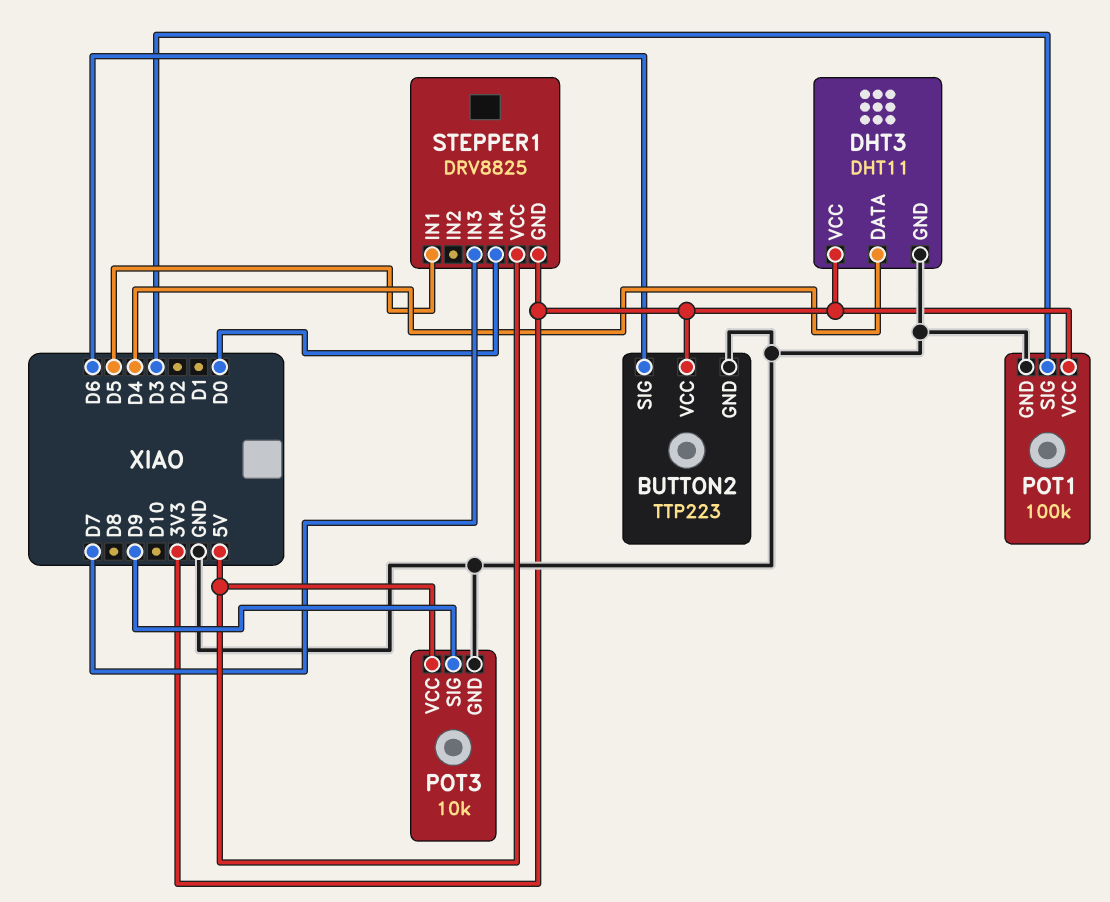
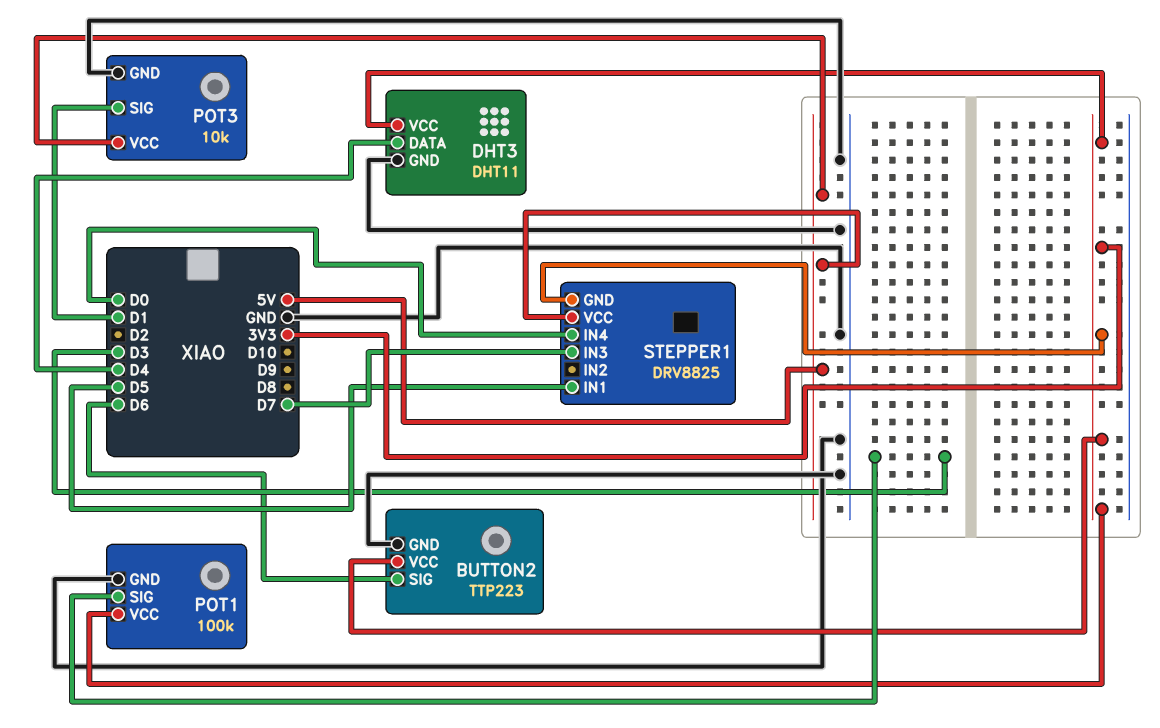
POT3 pin SIG: D9 -> D1

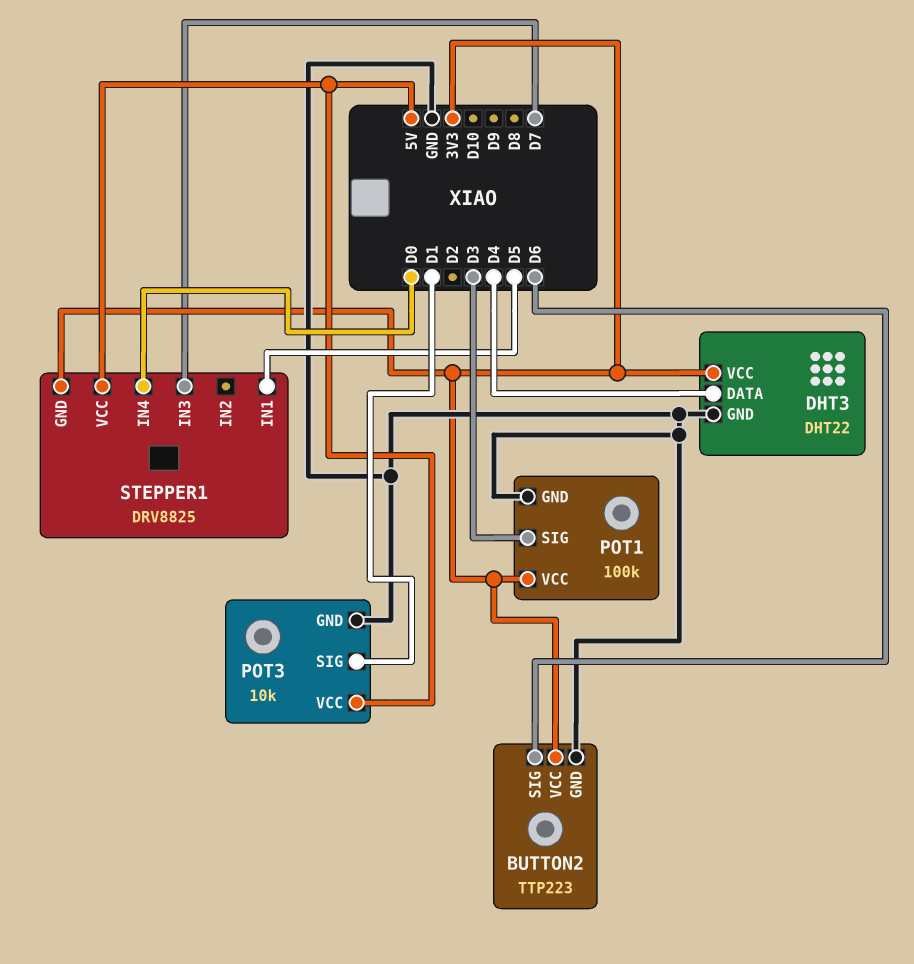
DHT3: DHT11 -> DHT22

